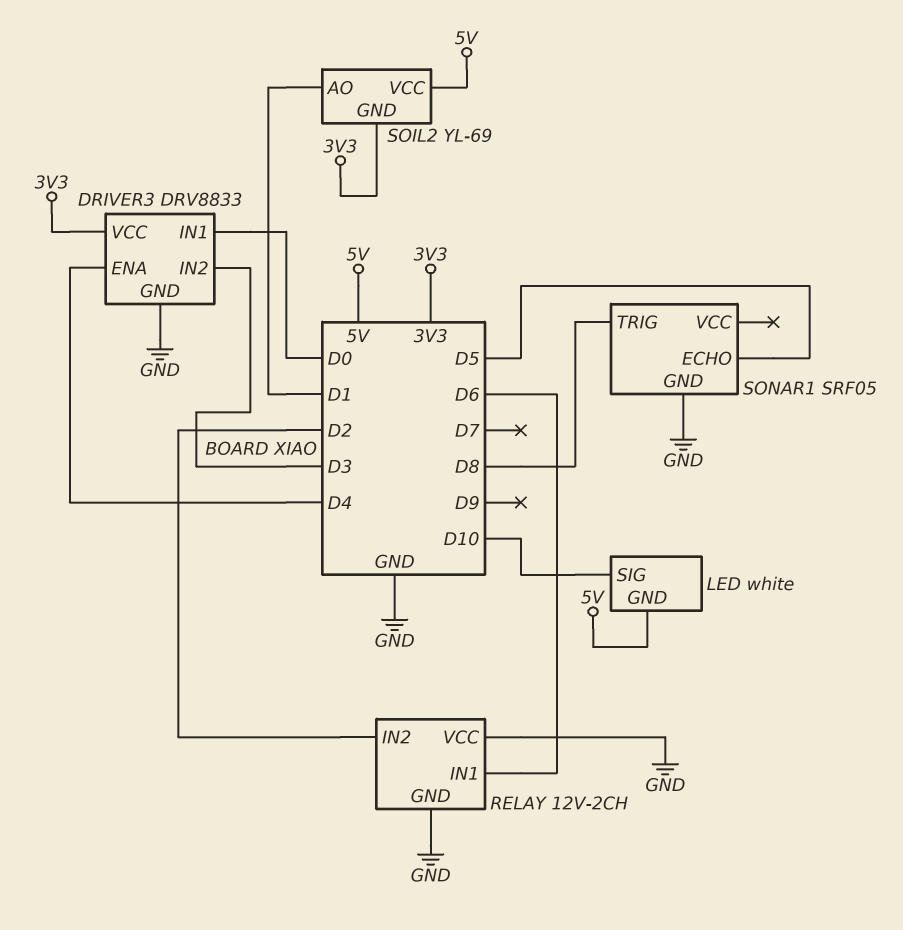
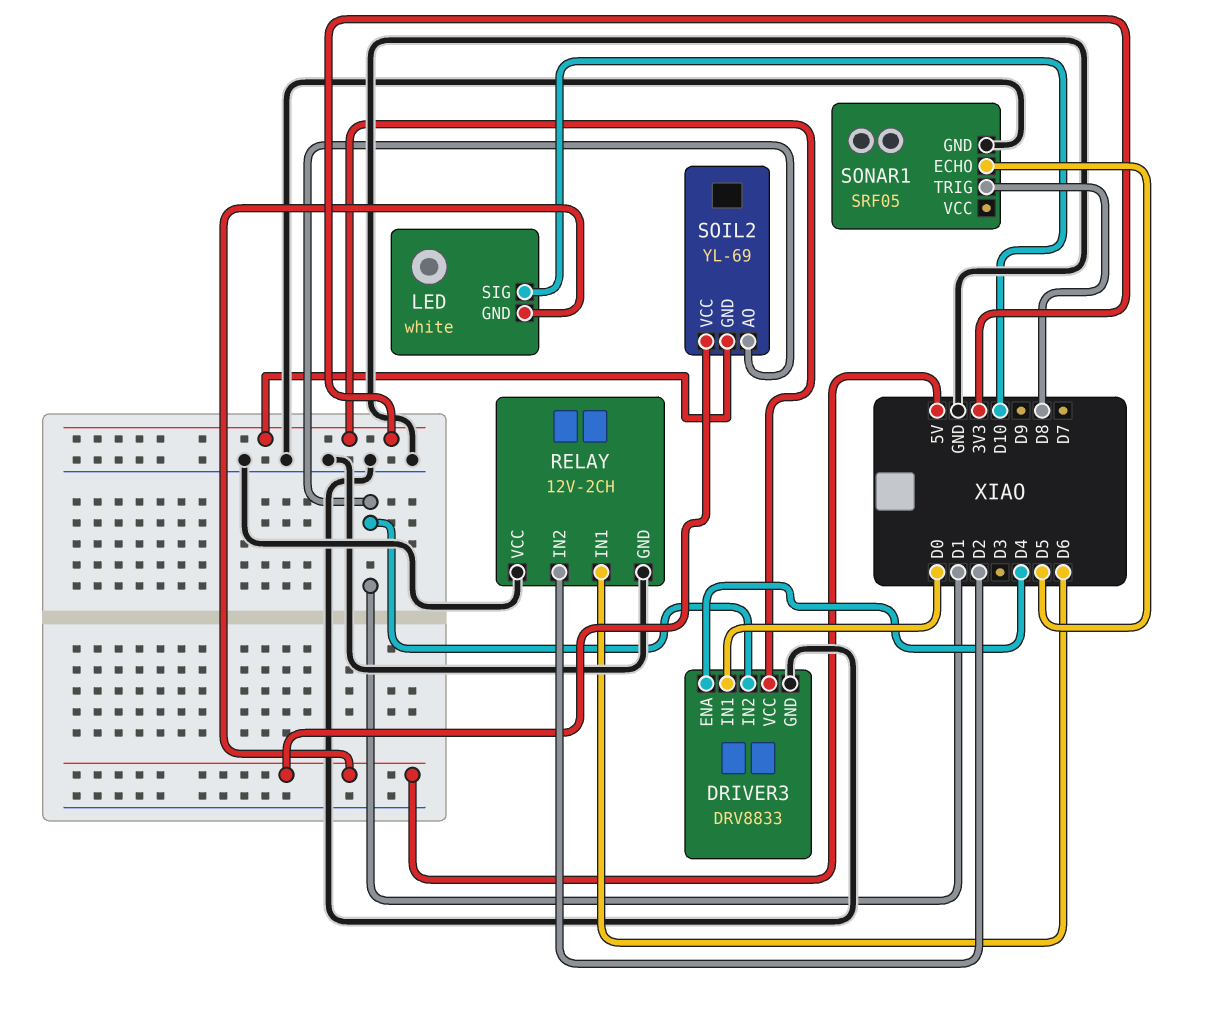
DRIVER3 pin IN2: D3 -> D1

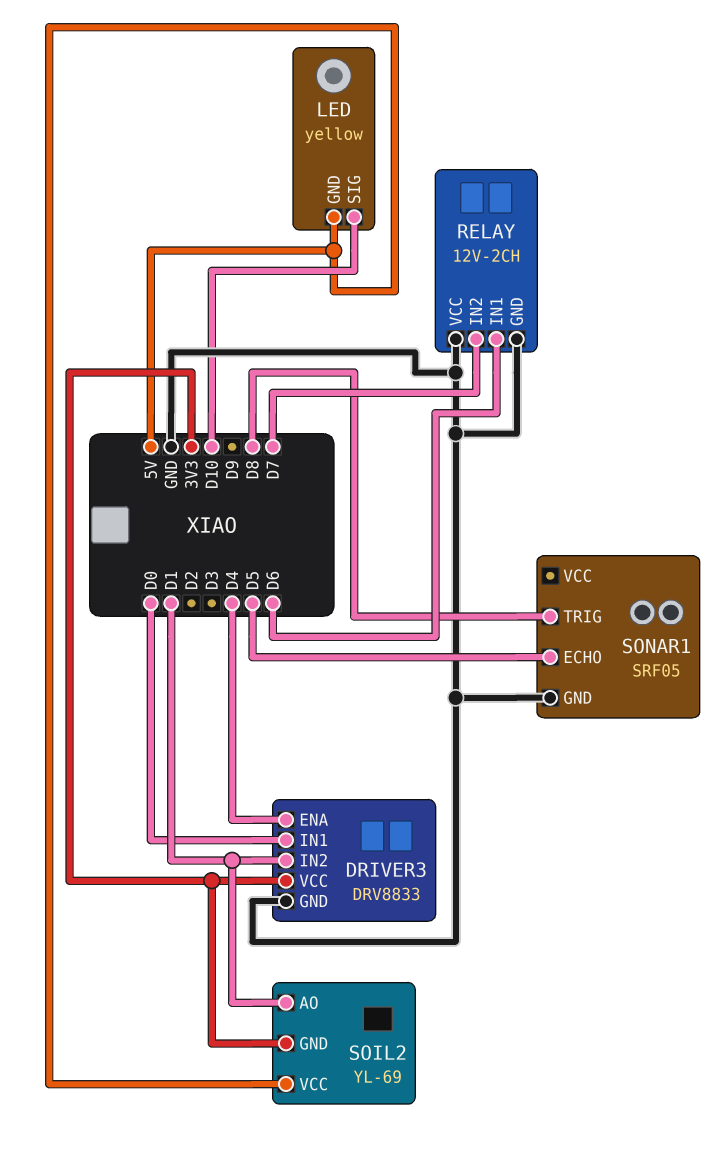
LED: white -> yellow
RELAY pin IN2: D2 -> D7

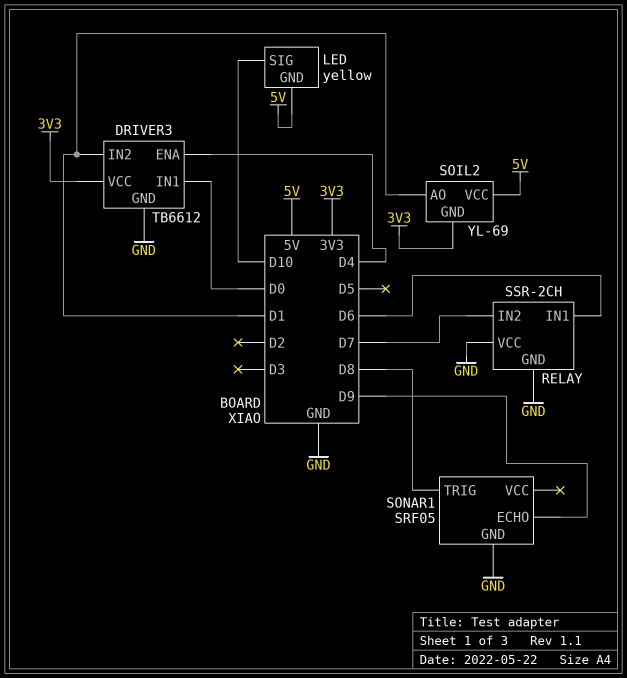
DRIVER3: DRV8833 -> TB6612
RELAY: 12V-2CH -> SSR-2CH
SONAR1 pin ECHO: D5 -> D9

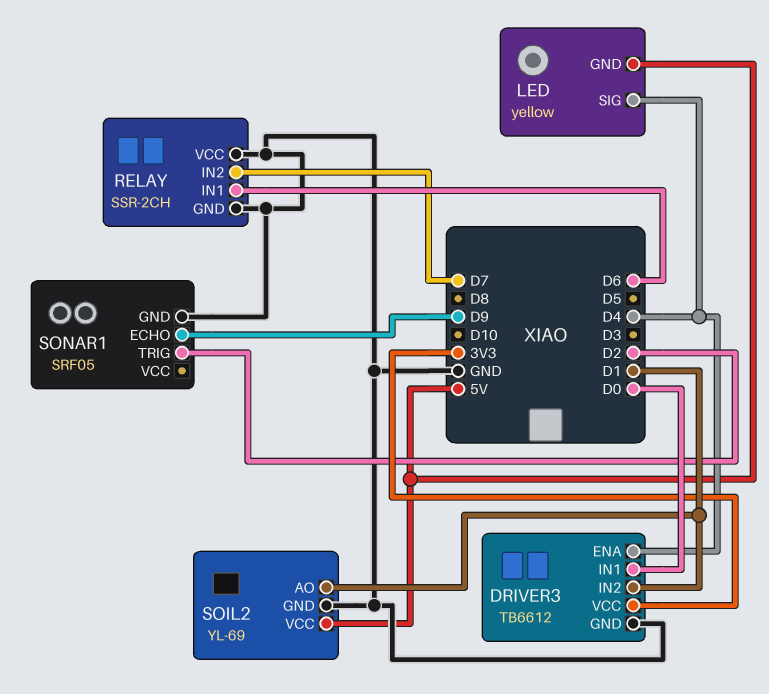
LED pin SIG: D10 -> D4
SOIL2 pin GND: 3V3 -> GND
SONAR1 pin TRIG: D8 -> D2

